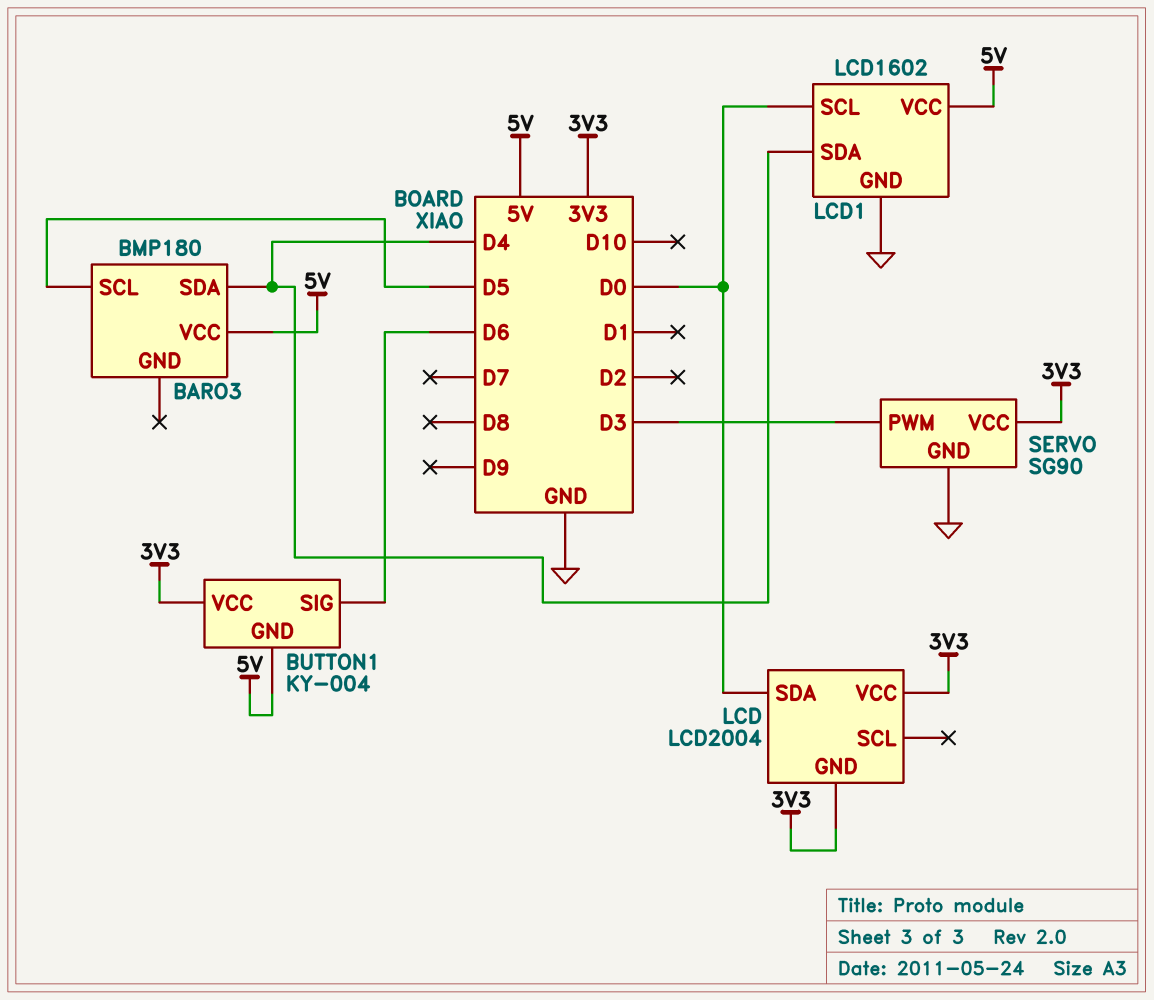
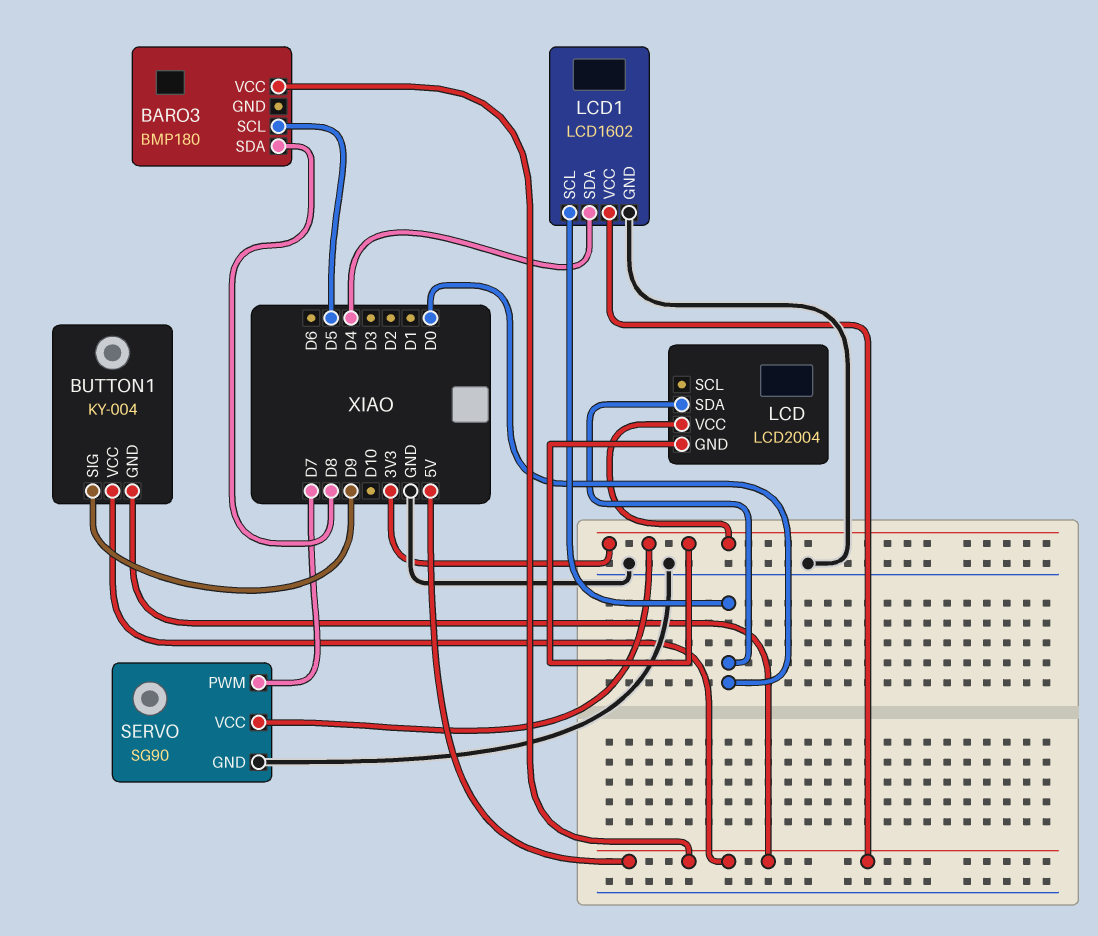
BARO3 pin SDA: D4 -> D8
BUTTON1 pin SIG: D6 -> D9
BUTTON1 pin VCC: 3V3 -> 5V
SERVO pin PWM: D3 -> D7

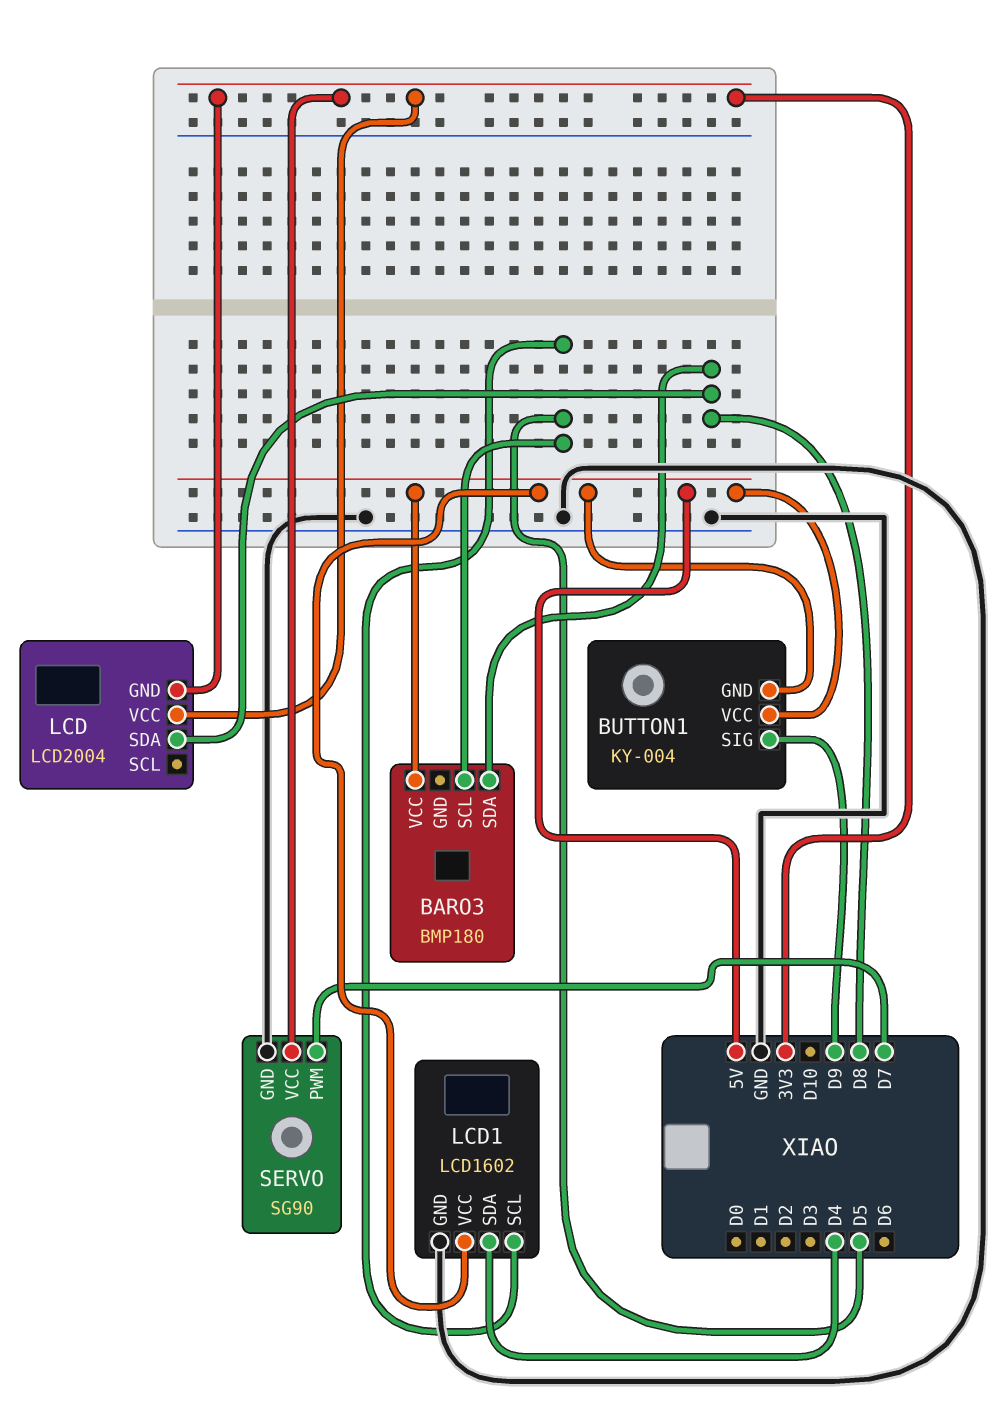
LCD pin SDA: D0 -> D8
LCD1 pin SCL: D0 -> D5

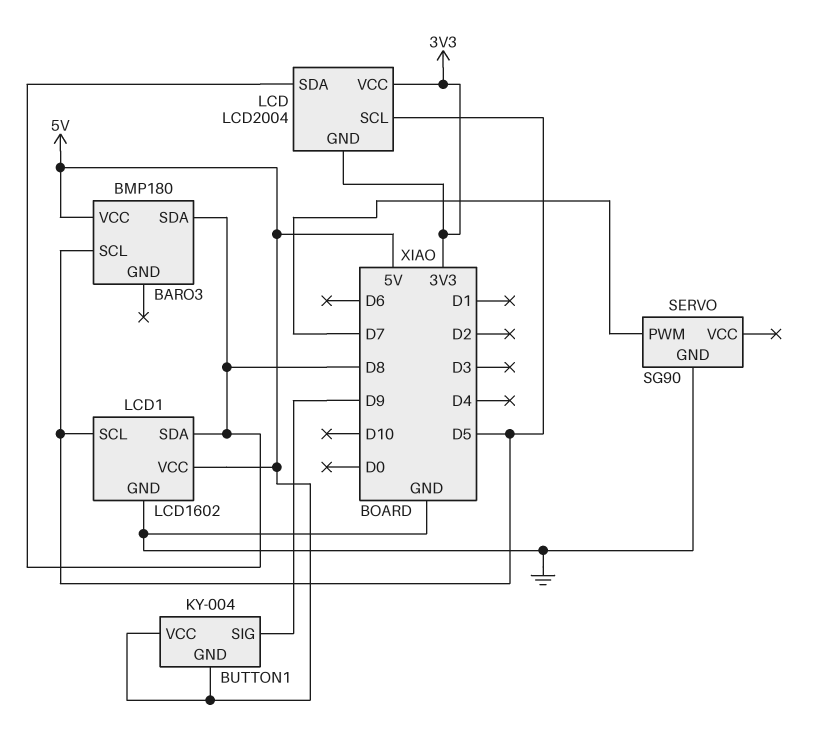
LCD pin SCL: none -> D5
LCD1 pin SDA: D4 -> D8
SERVO pin VCC: 3V3 -> none

